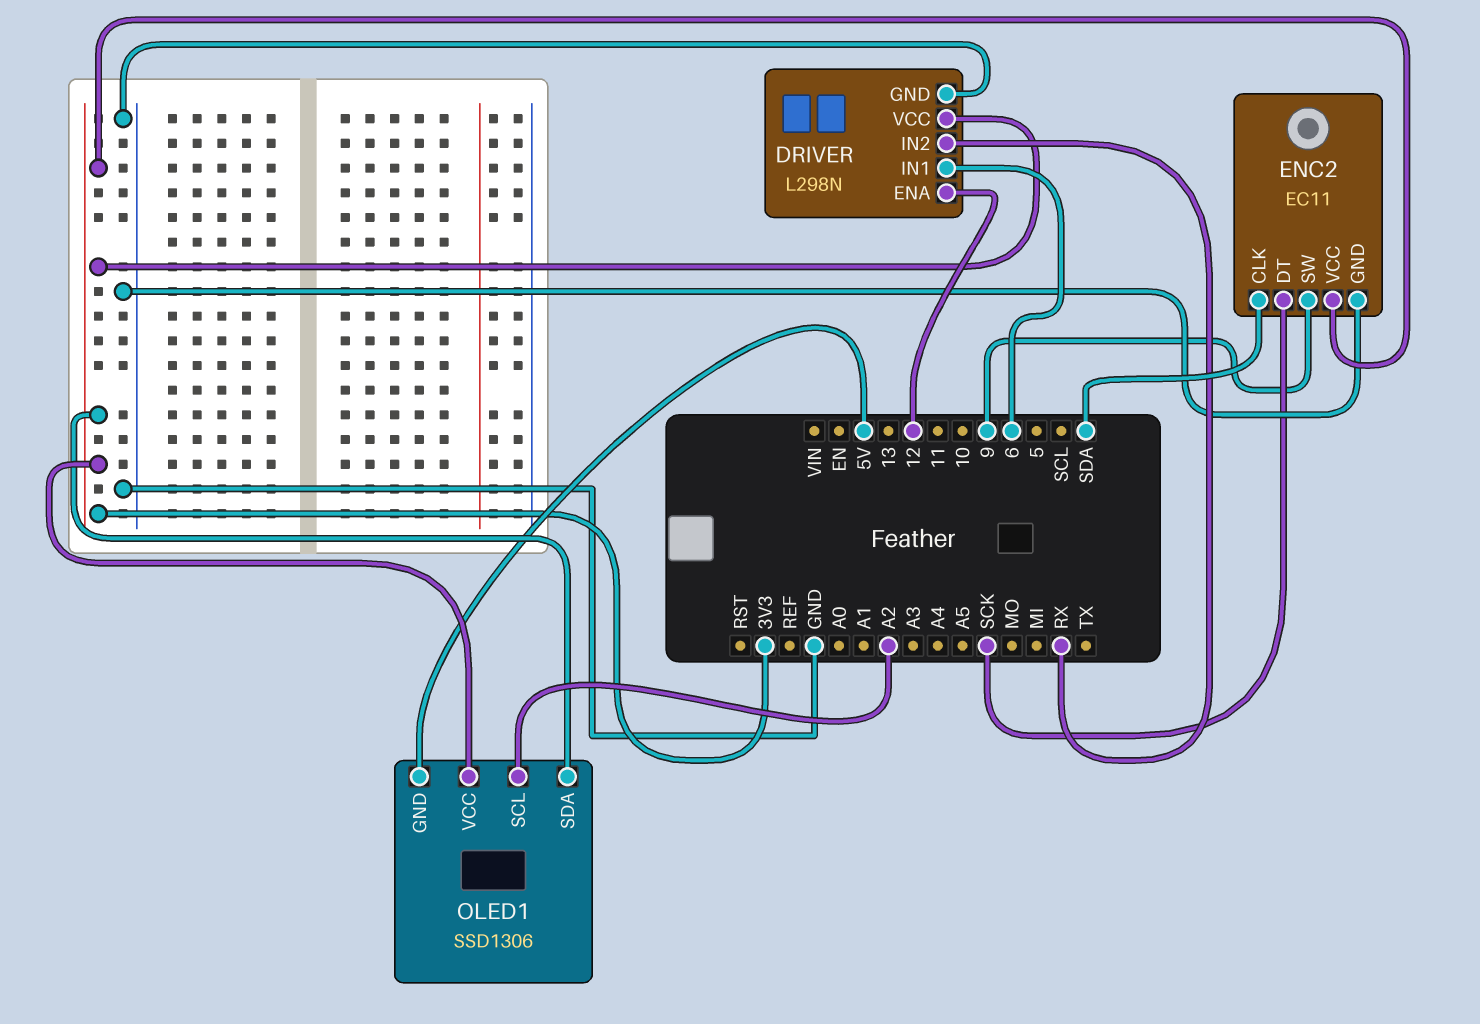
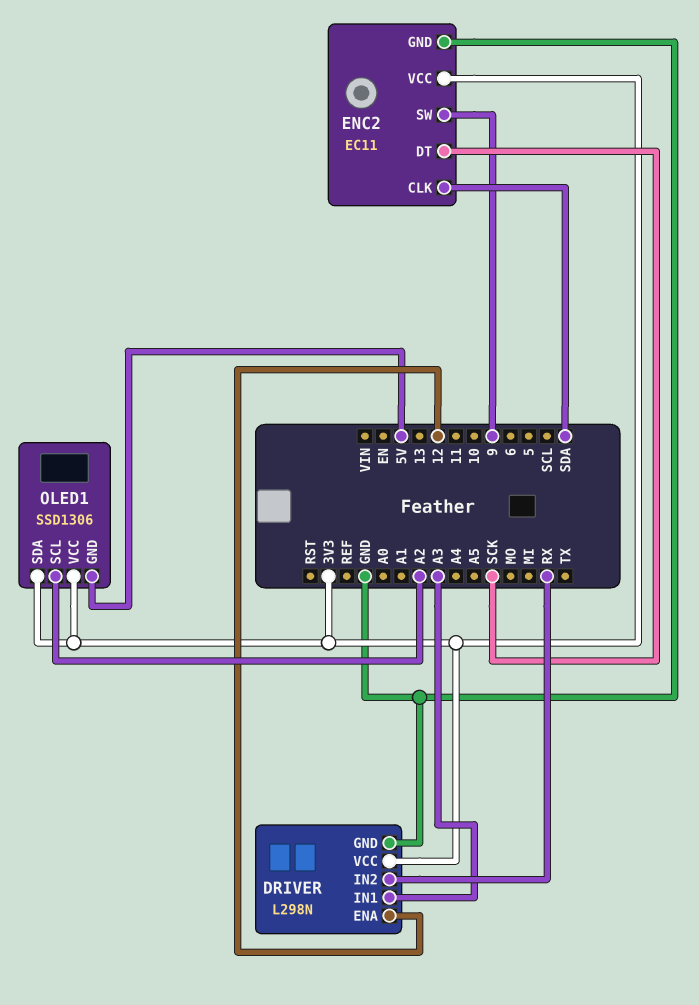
DRIVER pin IN1: 6 -> A3

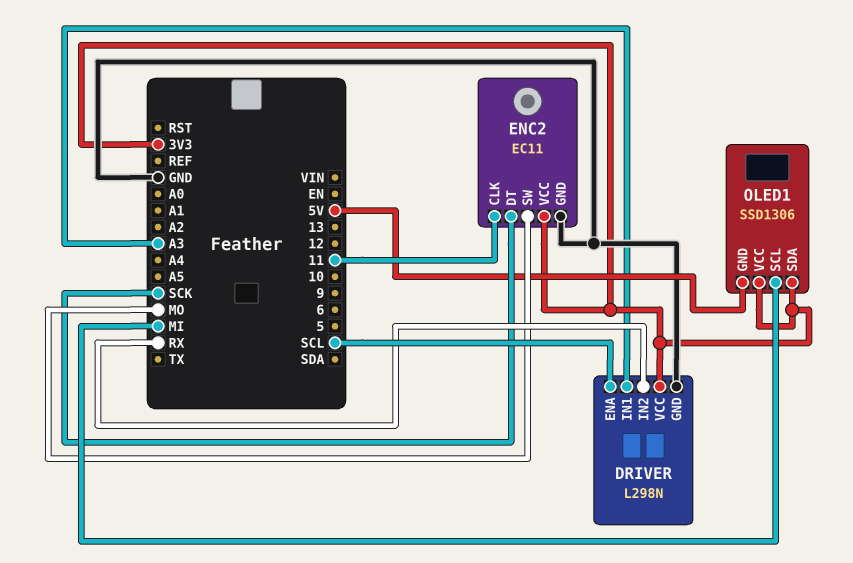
DRIVER pin ENA: 12 -> SCL
ENC2 pin CLK: SDA -> 11
ENC2 pin SW: 9 -> MO
OLED1 pin SCL: A2 -> MI

